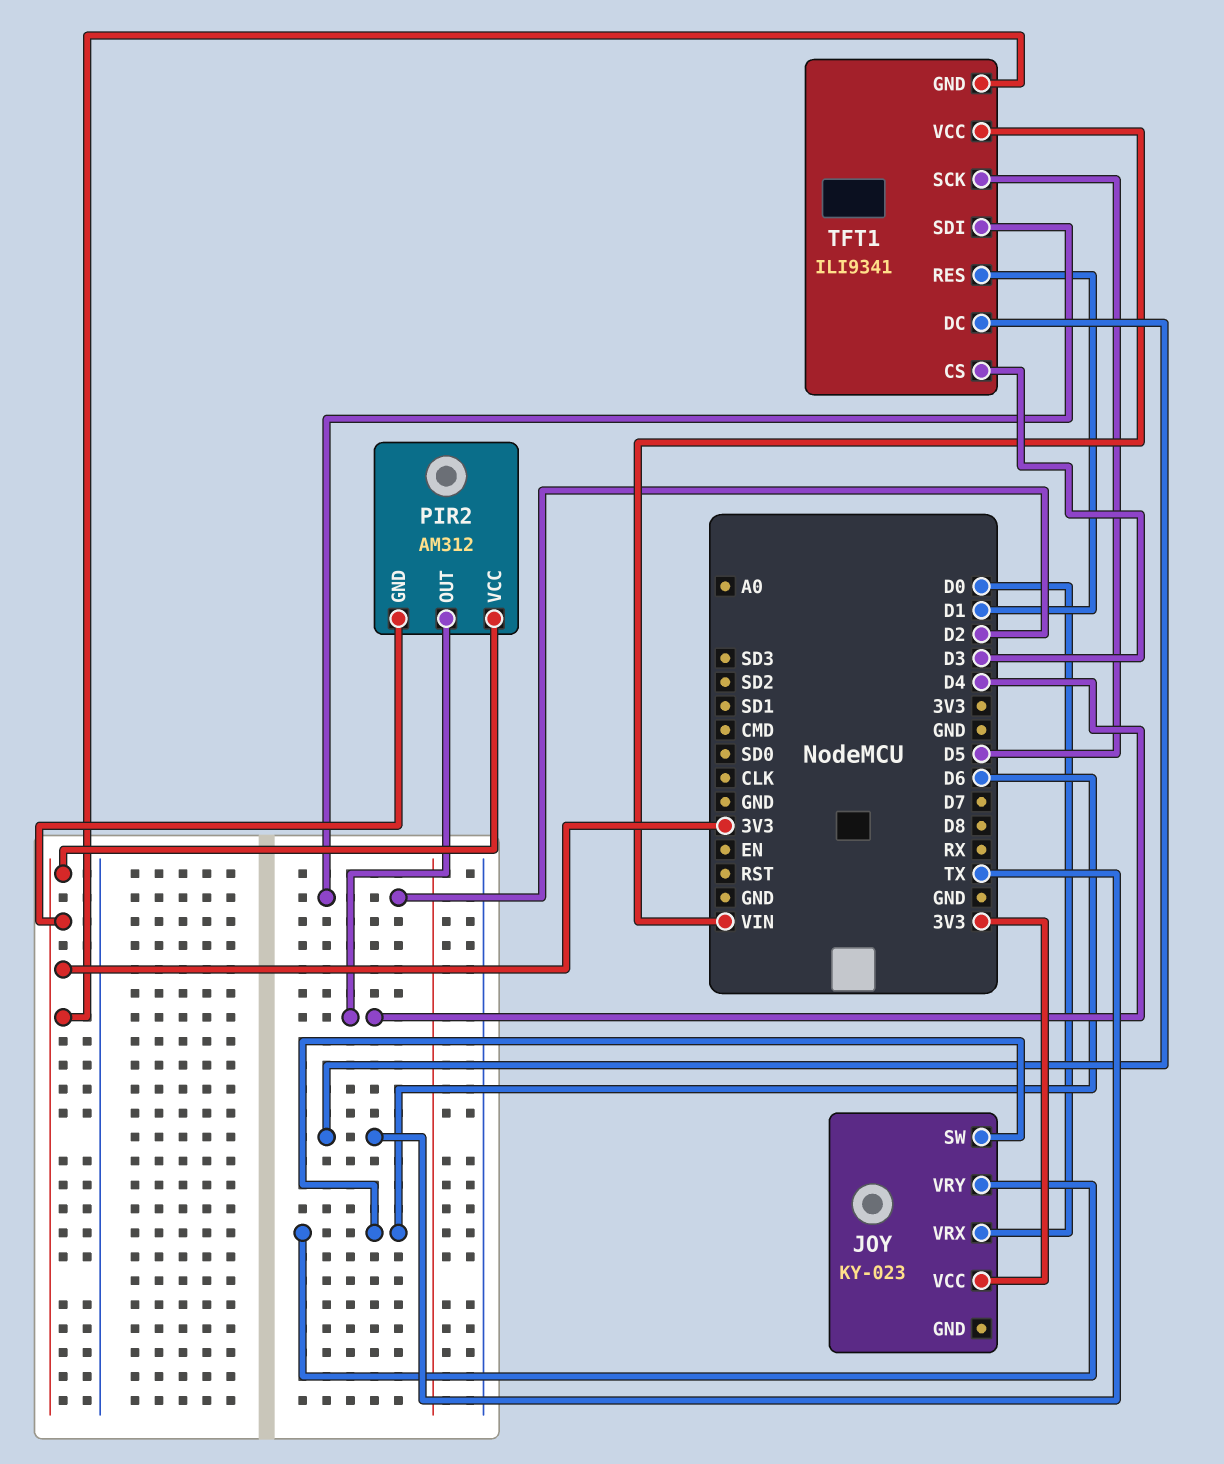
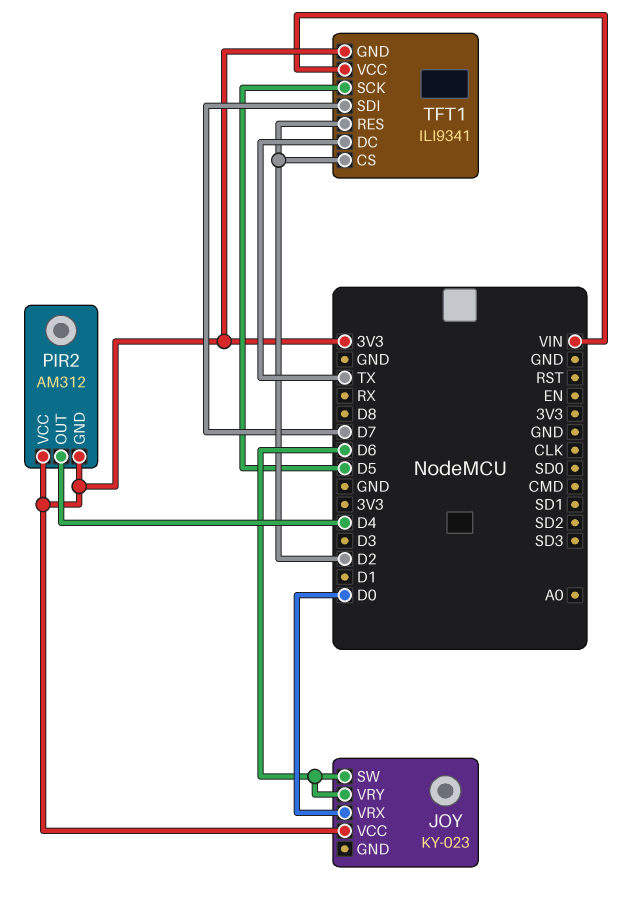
TFT1 pin CS: D3 -> D2
TFT1 pin RES: D1 -> D2
TFT1 pin SDI: D2 -> D7

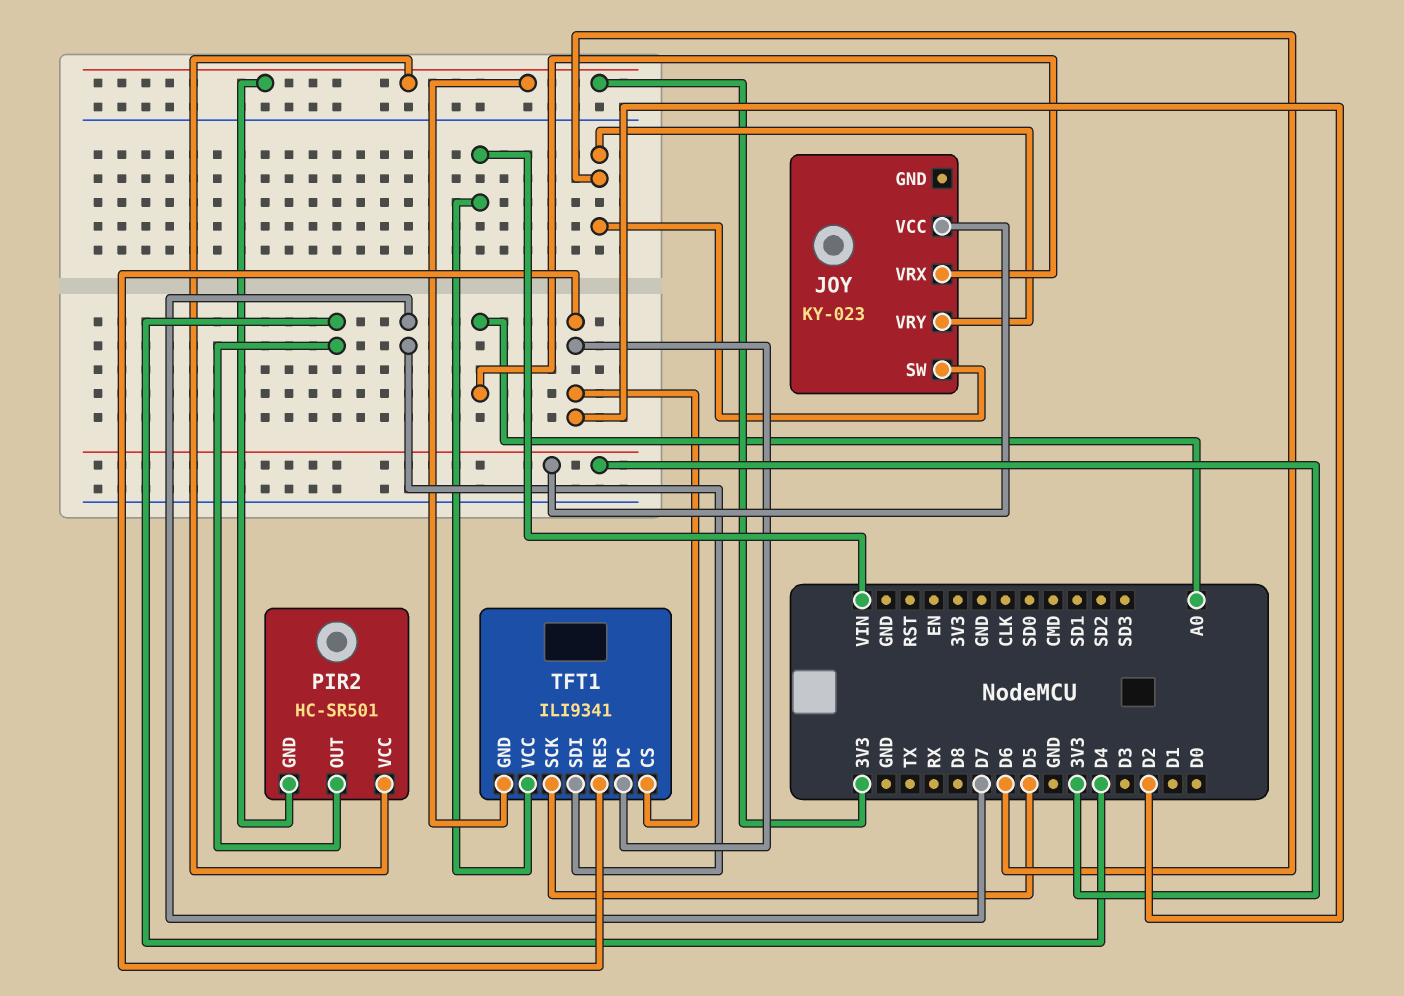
JOY pin VRX: D0 -> A0
PIR2: AM312 -> HC-SR501
TFT1 pin DC: TX -> D2

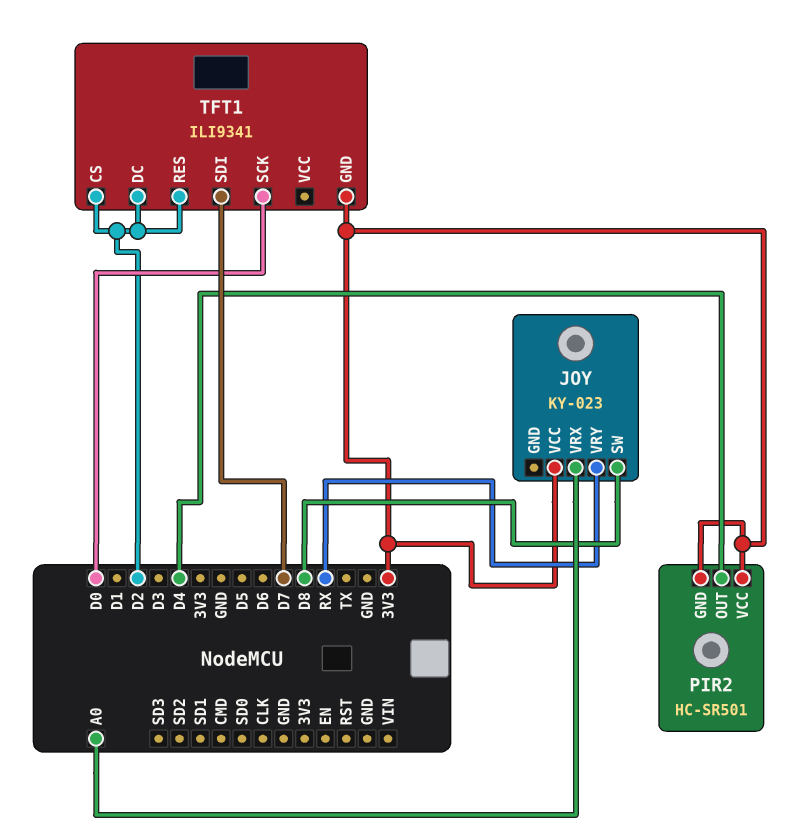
JOY pin SW: D6 -> D8
JOY pin VRY: D6 -> RX
TFT1 pin SCK: D5 -> D0
TFT1 pin VCC: VIN -> none

